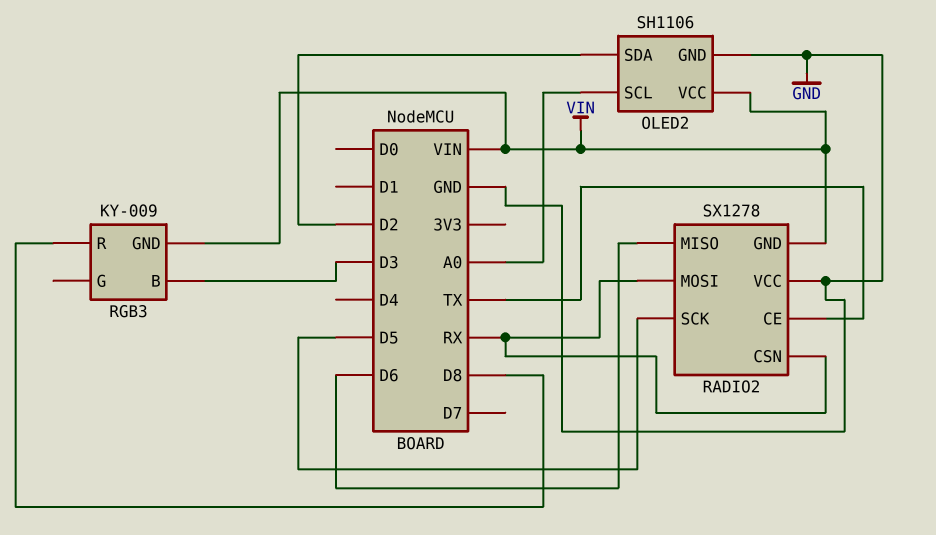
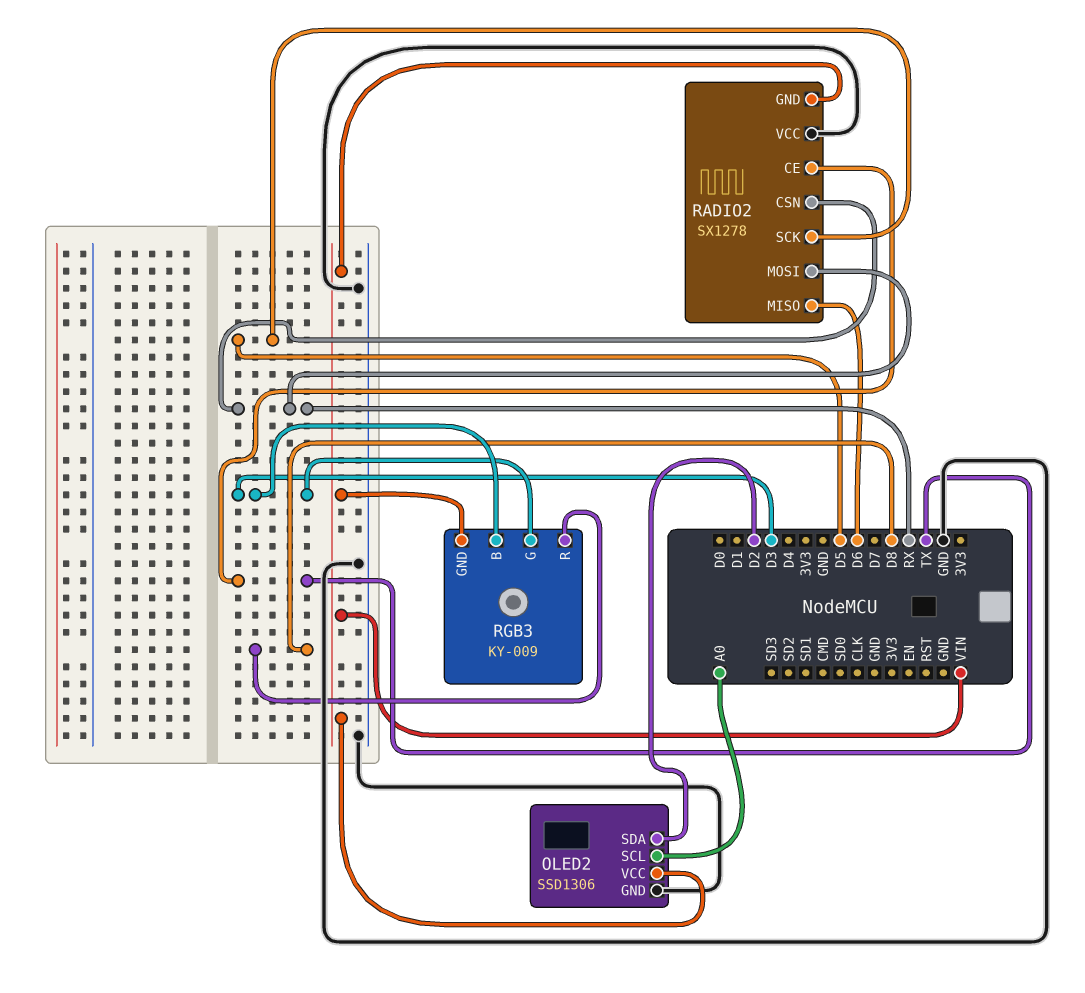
OLED2: SH1106 -> SSD1306
RGB3 pin G: none -> D3

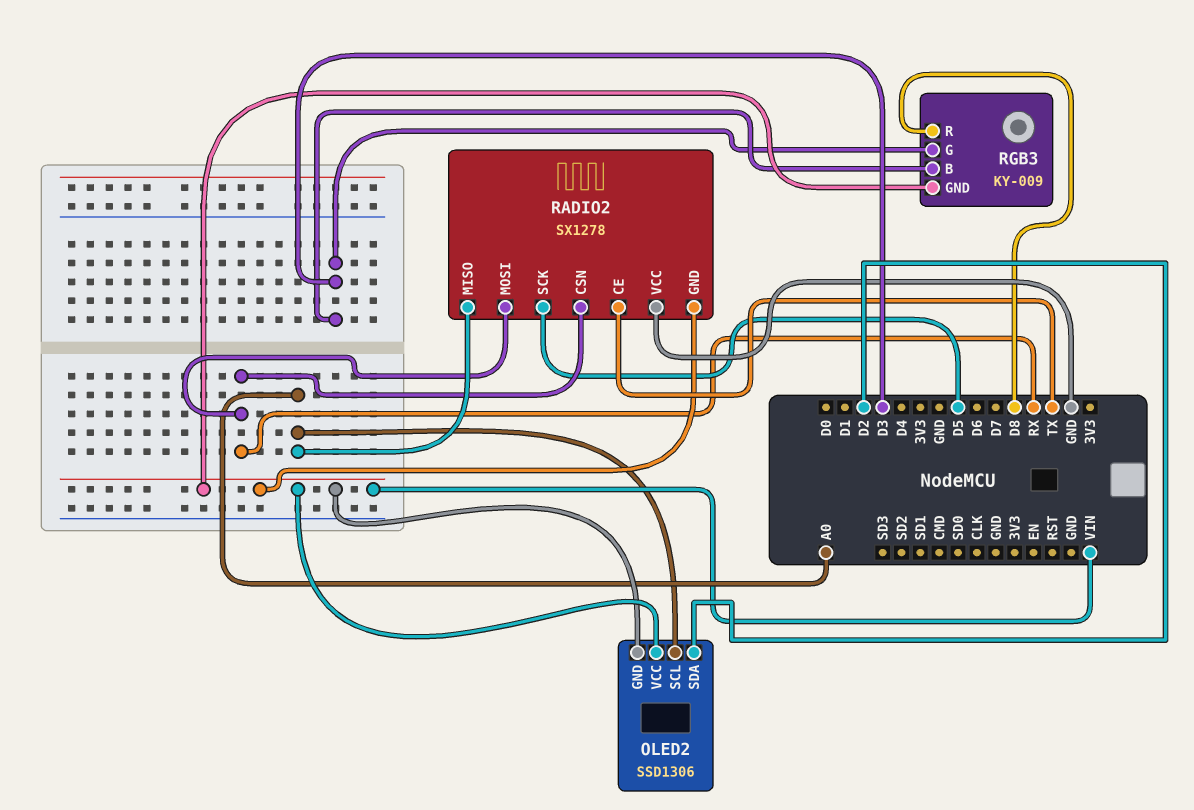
OLED2 pin GND: GND -> VIN
RADIO2 pin MISO: D6 -> A0

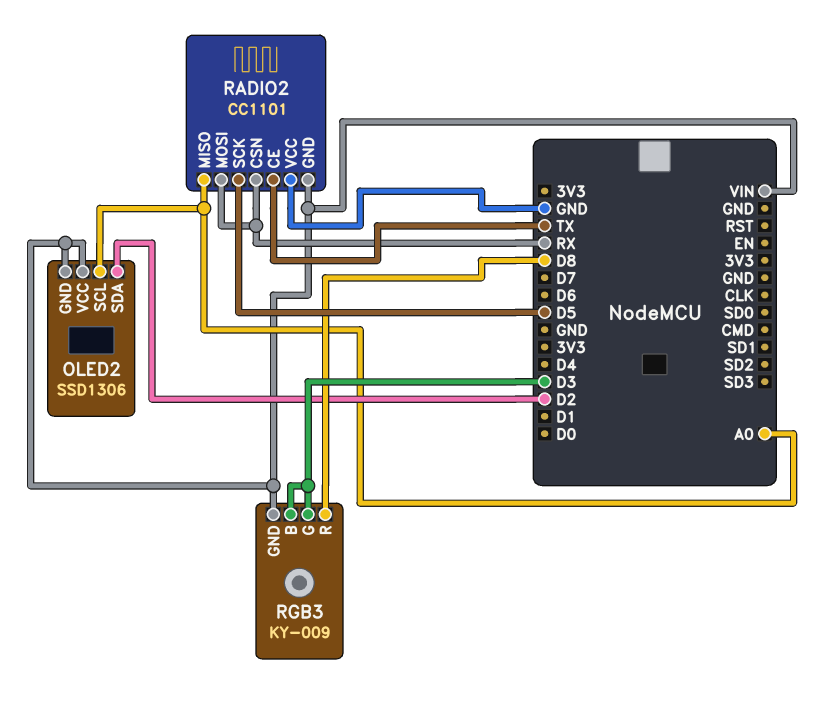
RADIO2: SX1278 -> CC1101

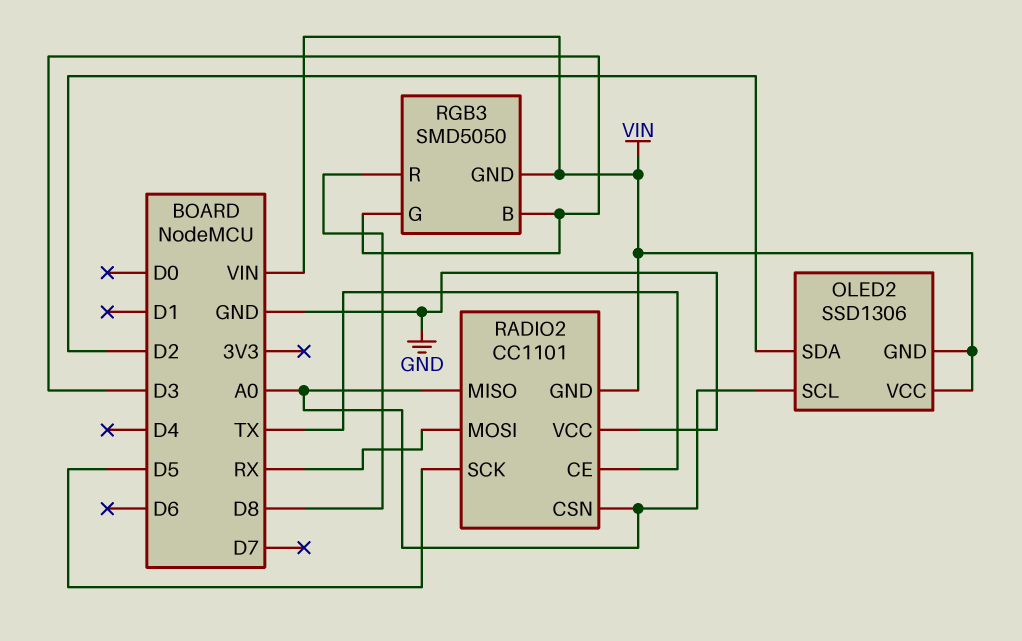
RADIO2 pin CSN: RX -> A0
RGB3: KY-009 -> SMD5050

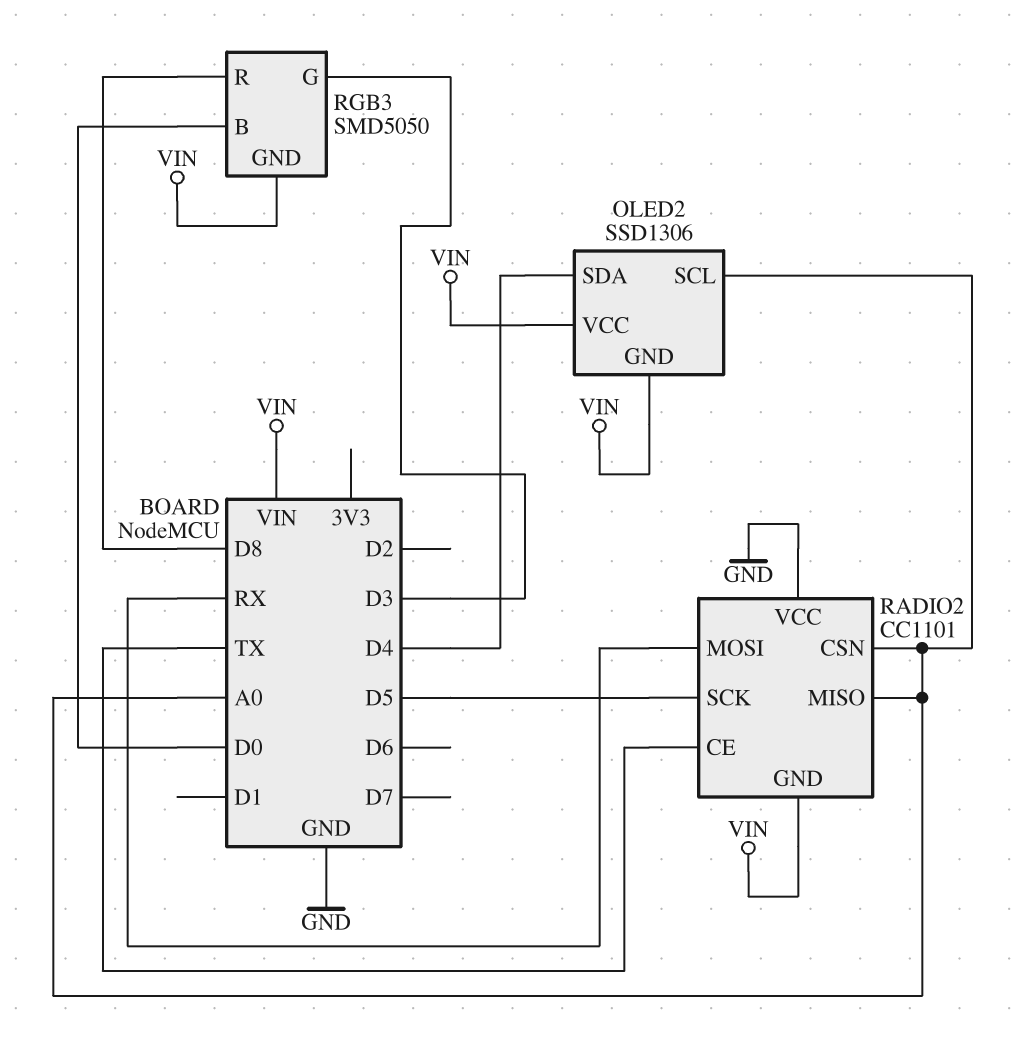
OLED2 pin SDA: D2 -> D4
RGB3 pin B: D3 -> D0

